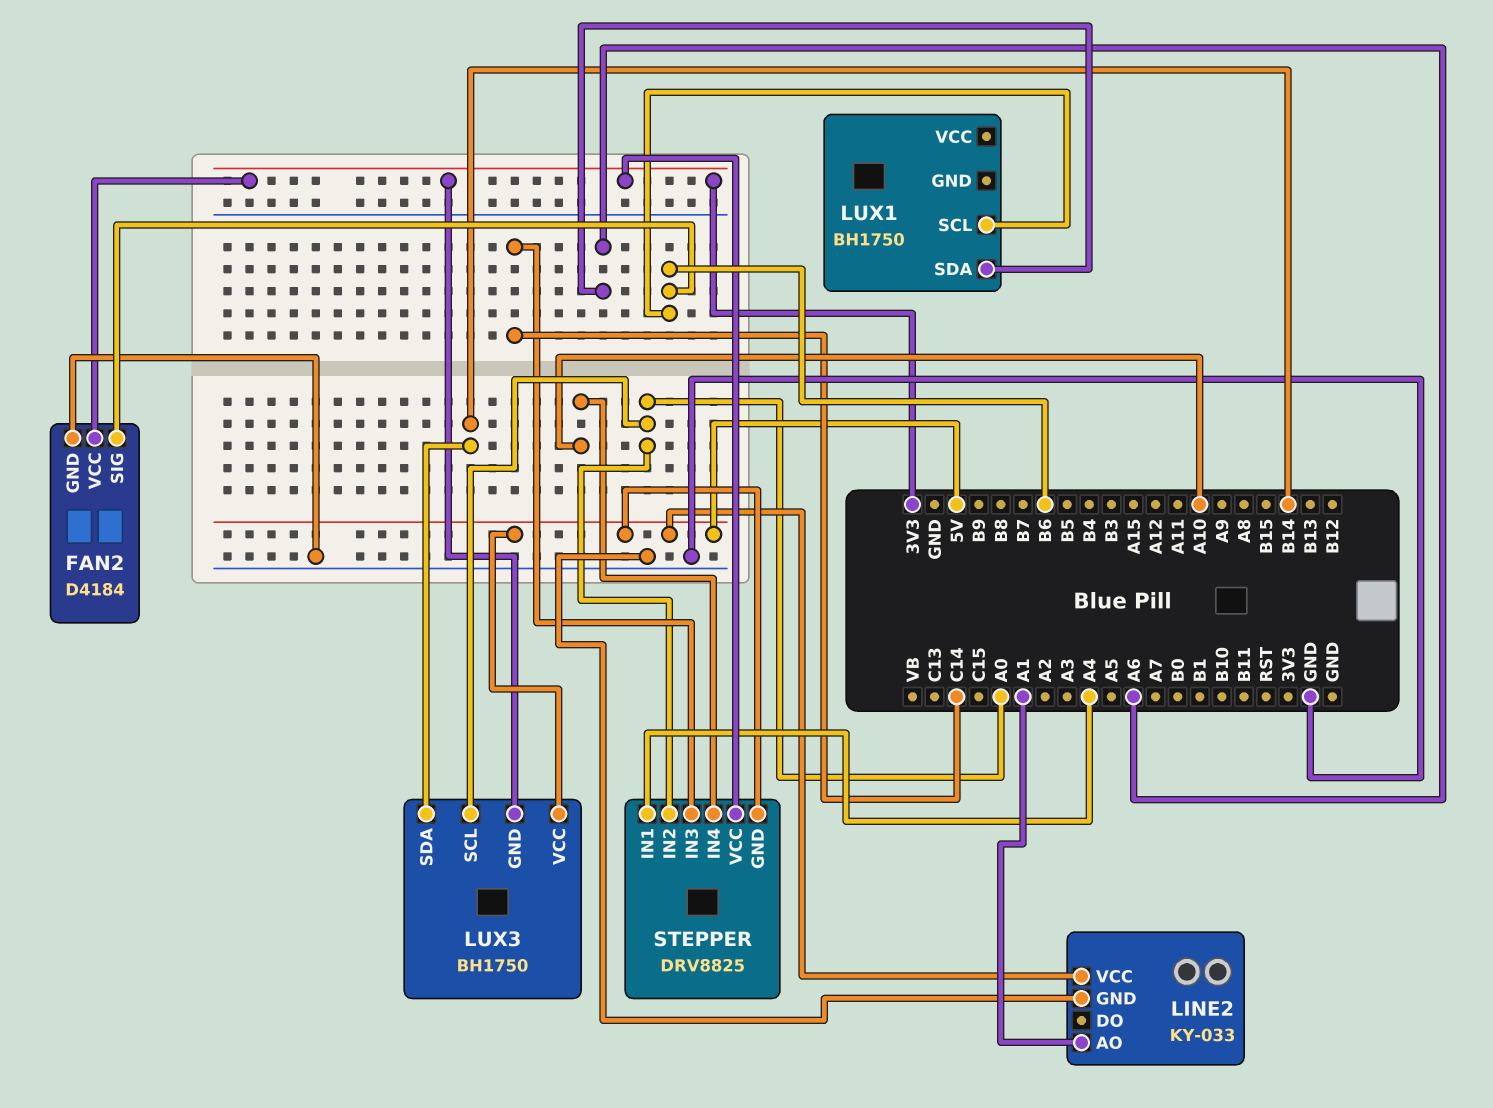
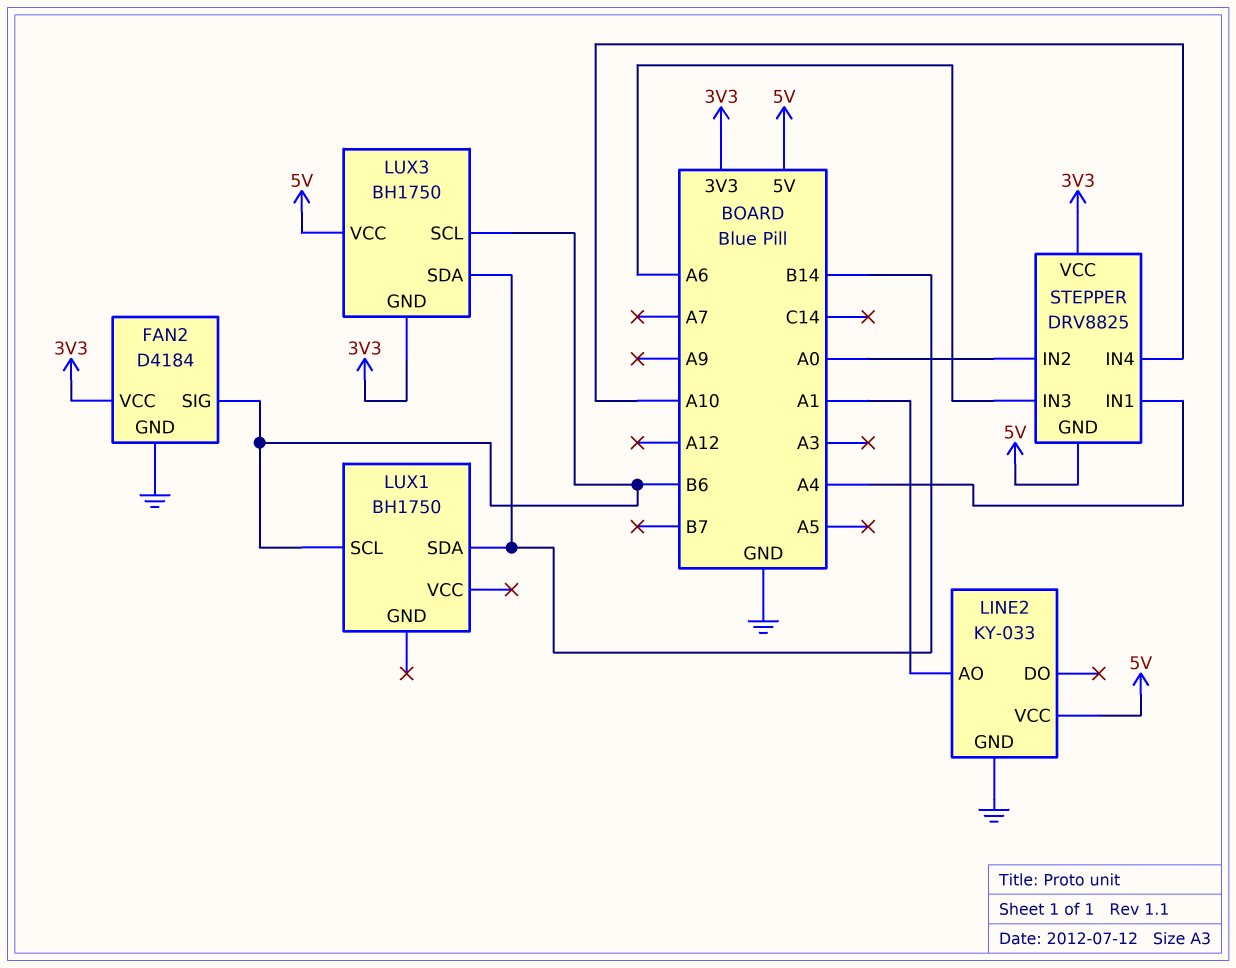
LUX1 pin SDA: A6 -> B14
LUX3 pin SCL: A0 -> B6
STEPPER pin IN3: C14 -> A6

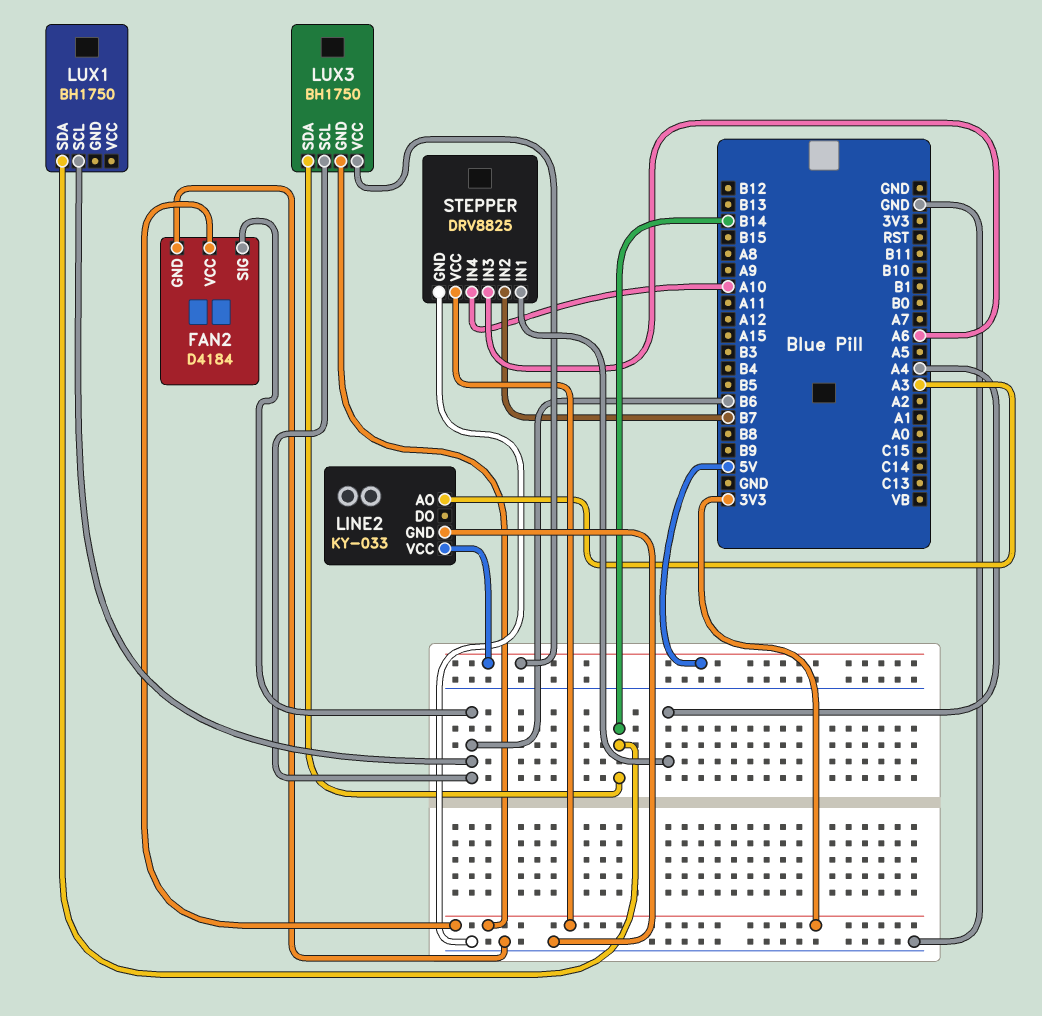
LINE2 pin AO: A1 -> A3
STEPPER pin GND: 5V -> GND
STEPPER pin IN2: A0 -> B7

